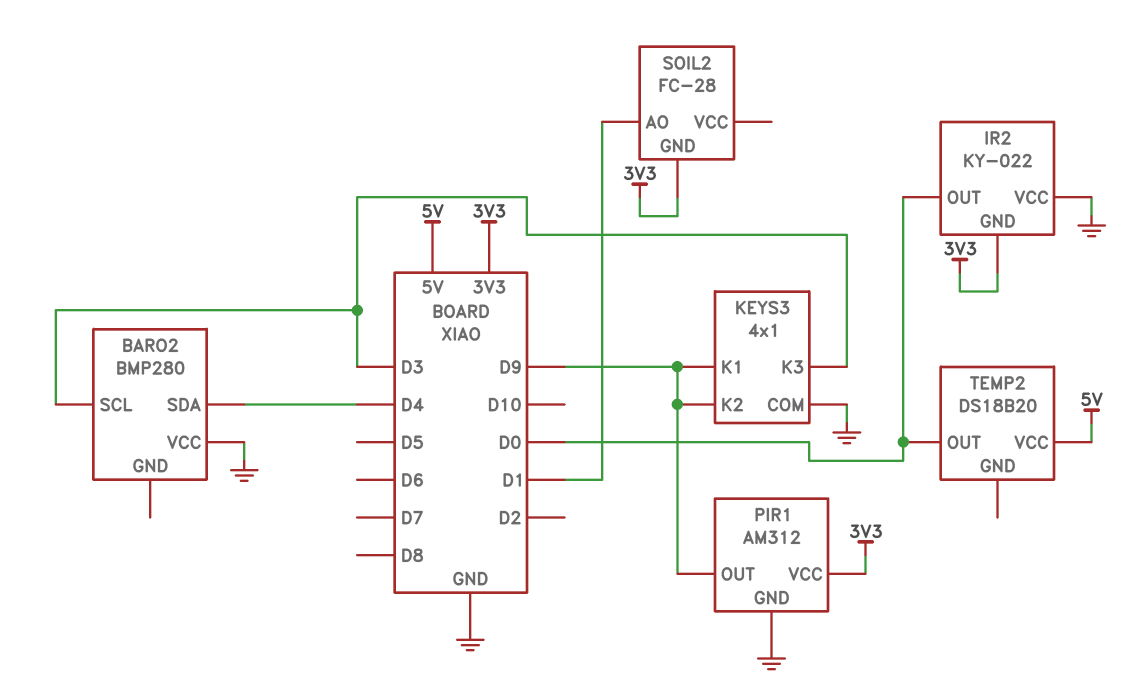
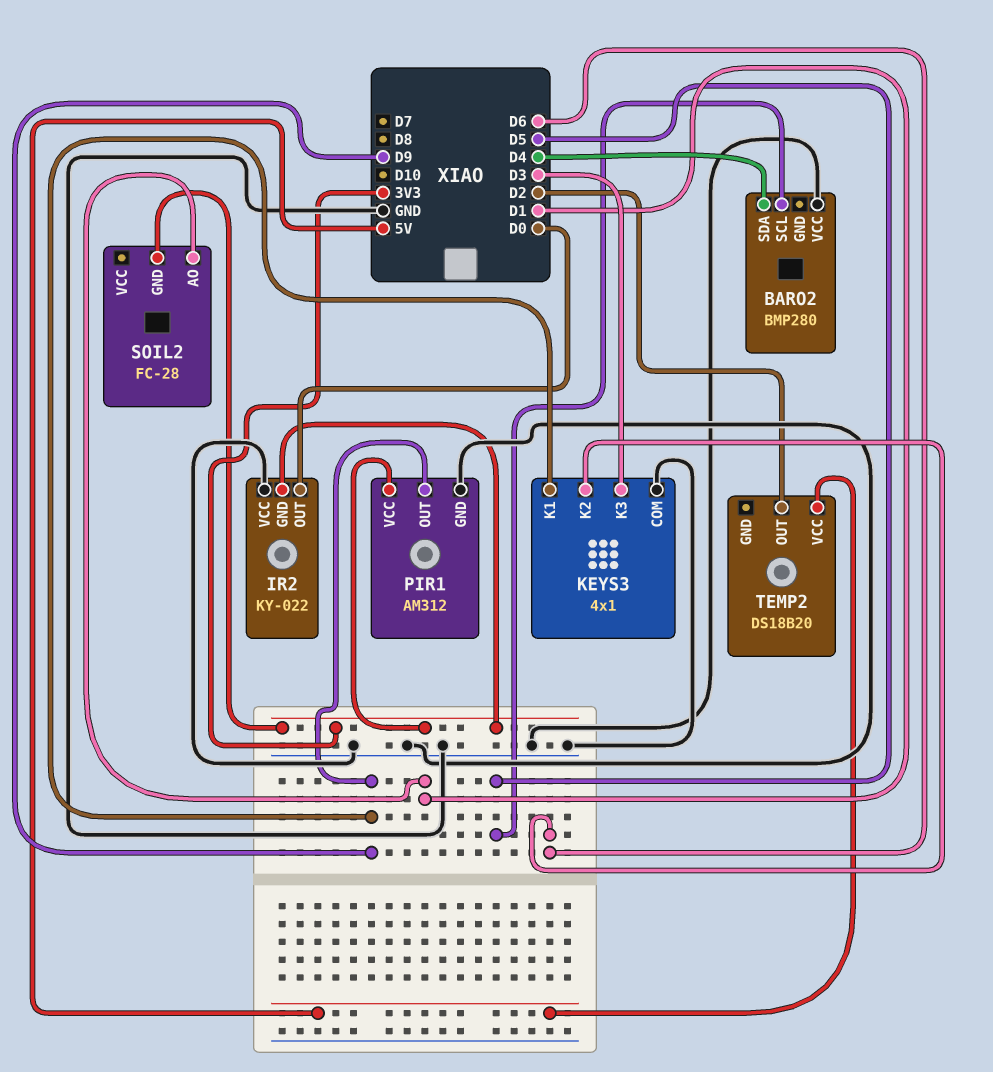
BARO2 pin SCL: D3 -> D5
KEYS3 pin K2: D9 -> D6
TEMP2 pin OUT: D0 -> D2

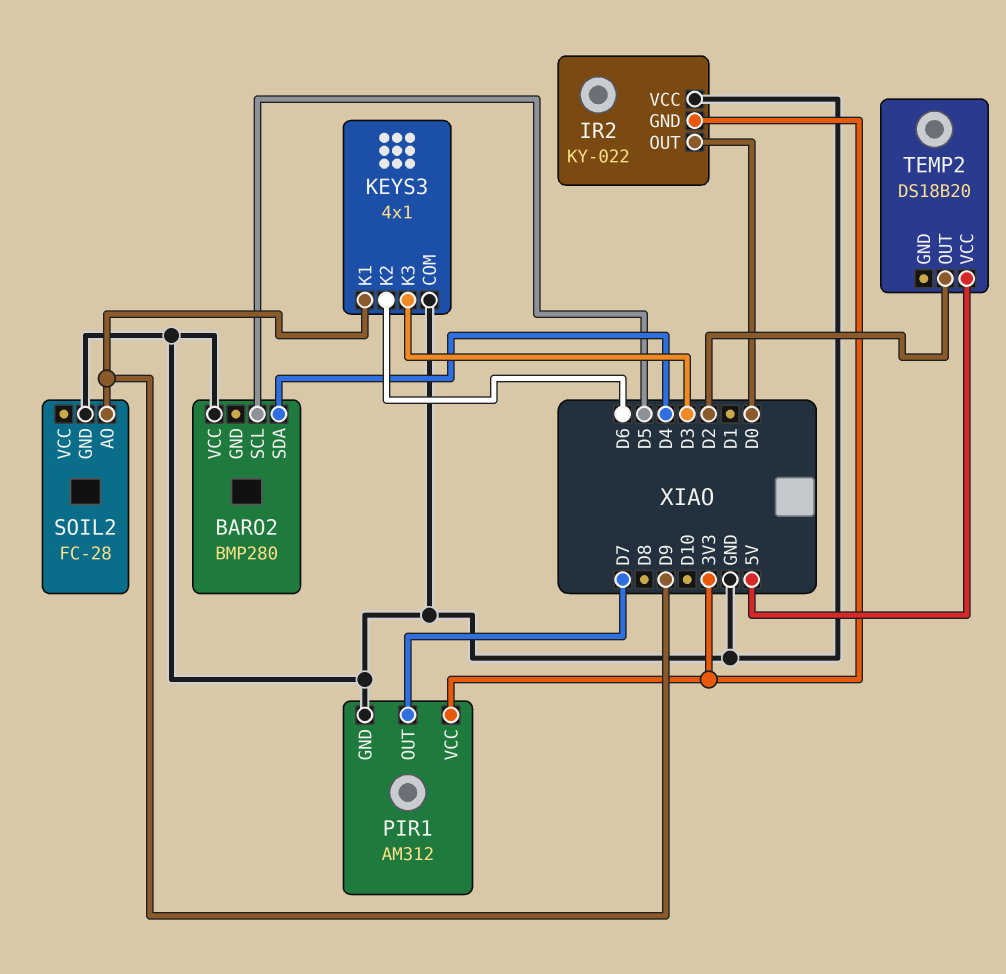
PIR1 pin OUT: D9 -> D7
SOIL2 pin AO: D1 -> D9
SOIL2 pin GND: 3V3 -> GND

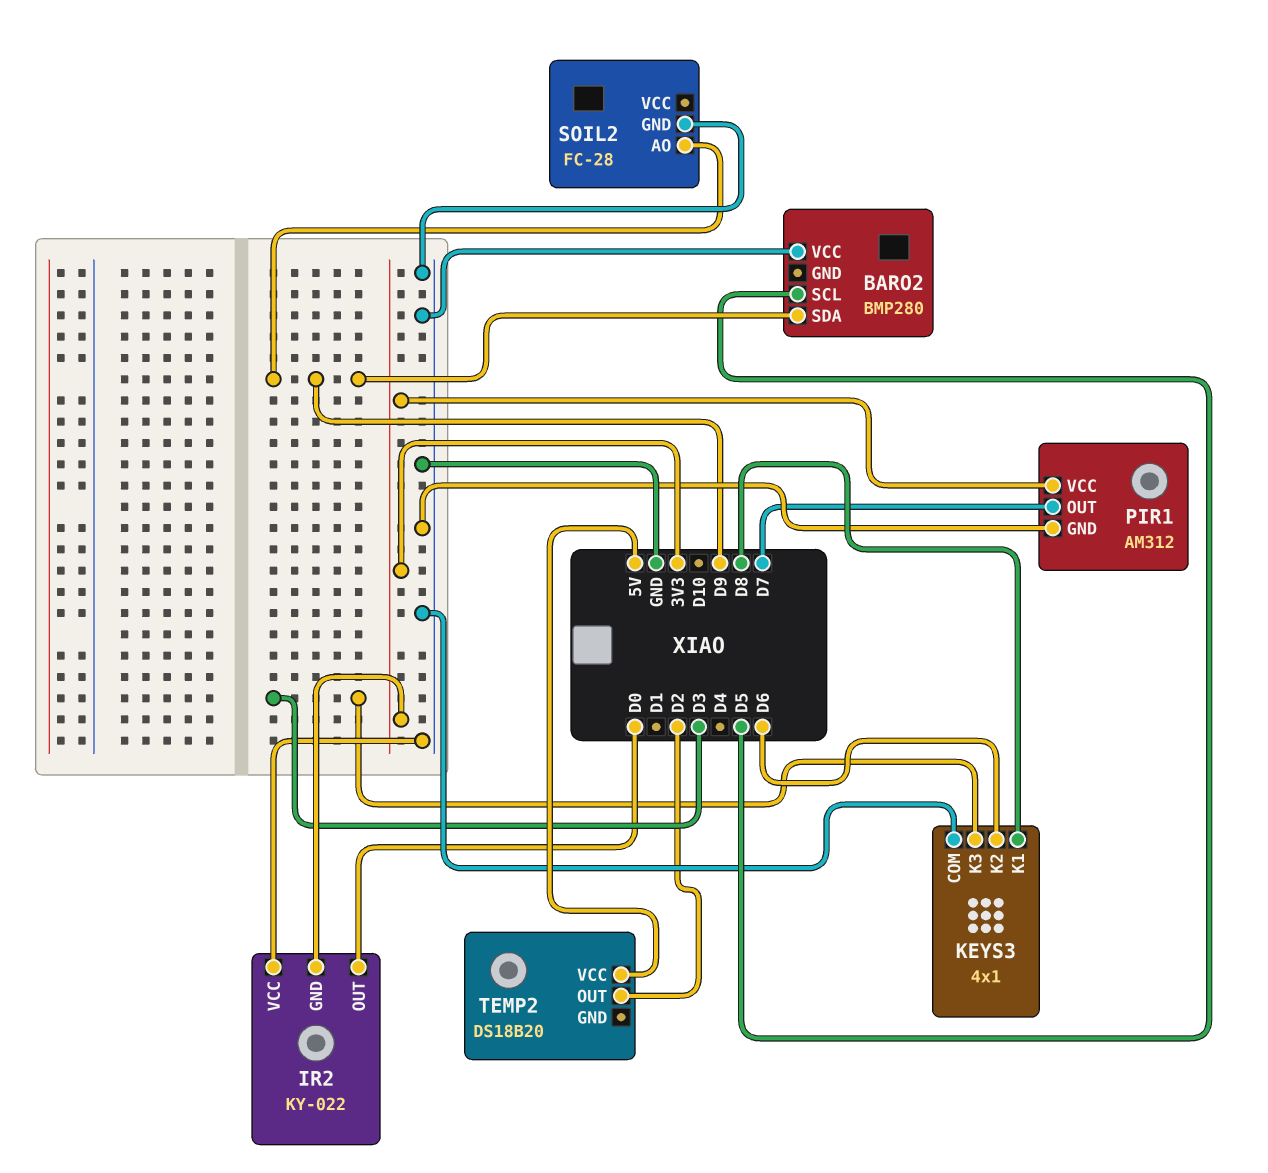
BARO2 pin SDA: D4 -> D9
KEYS3 pin K1: D9 -> D8

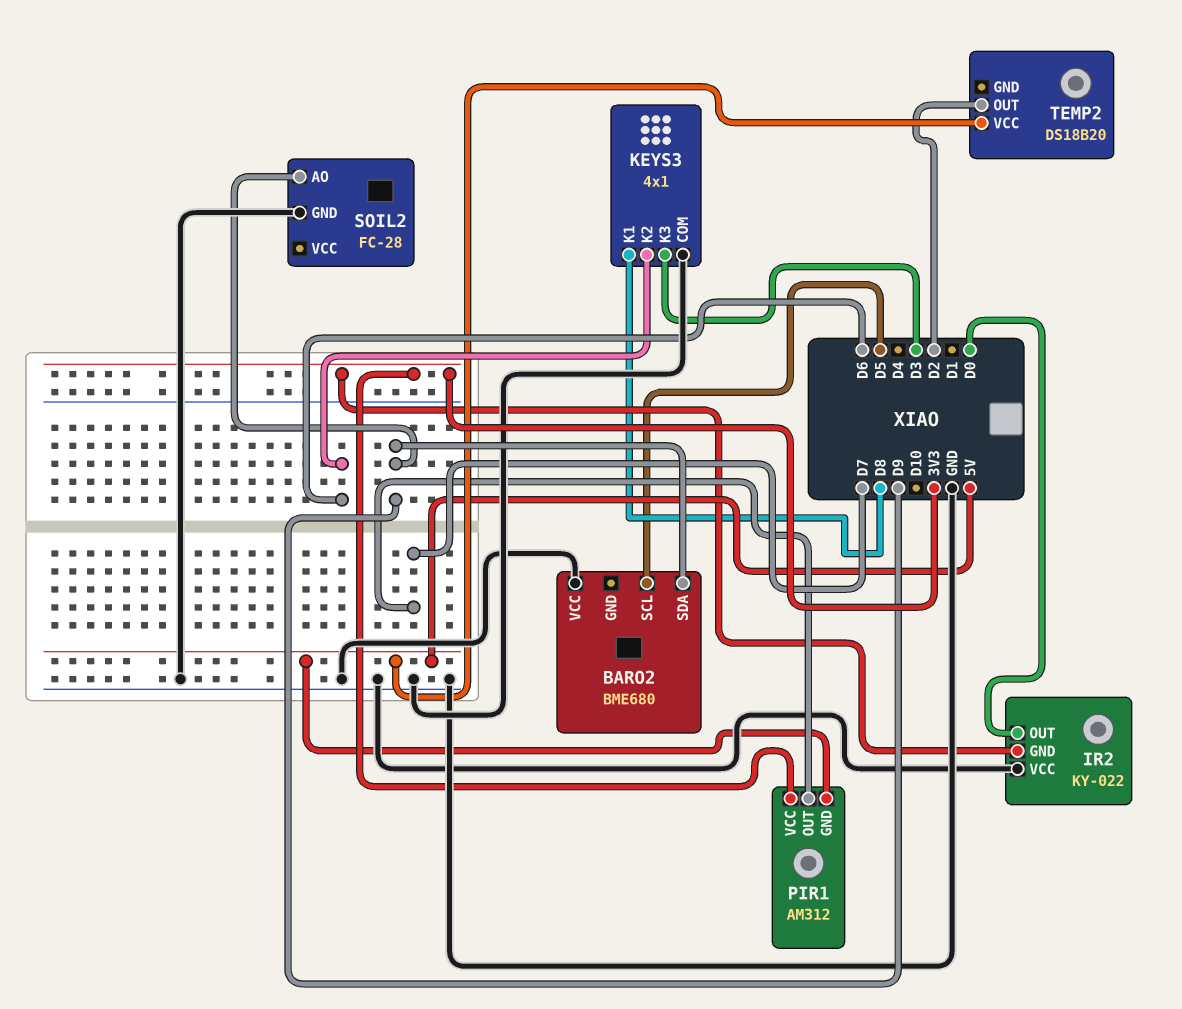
BARO2: BMP280 -> BME680
PIR1 pin GND: GND -> 5V

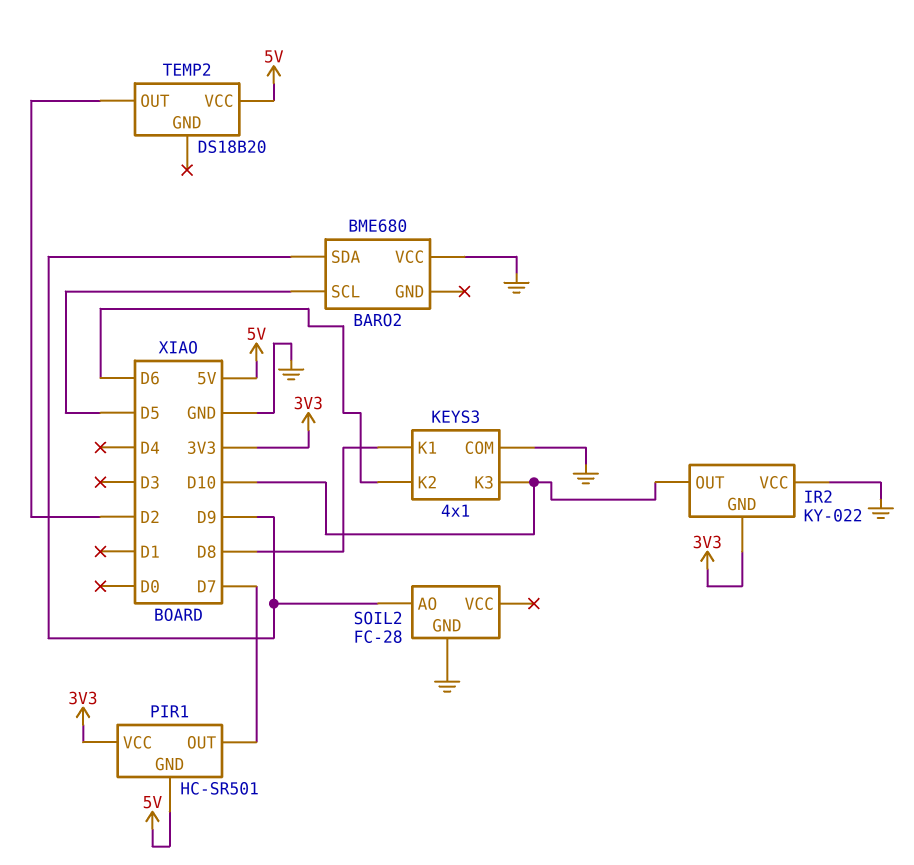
IR2 pin OUT: D0 -> D10
KEYS3 pin K3: D3 -> D10
PIR1: AM312 -> HC-SR501

